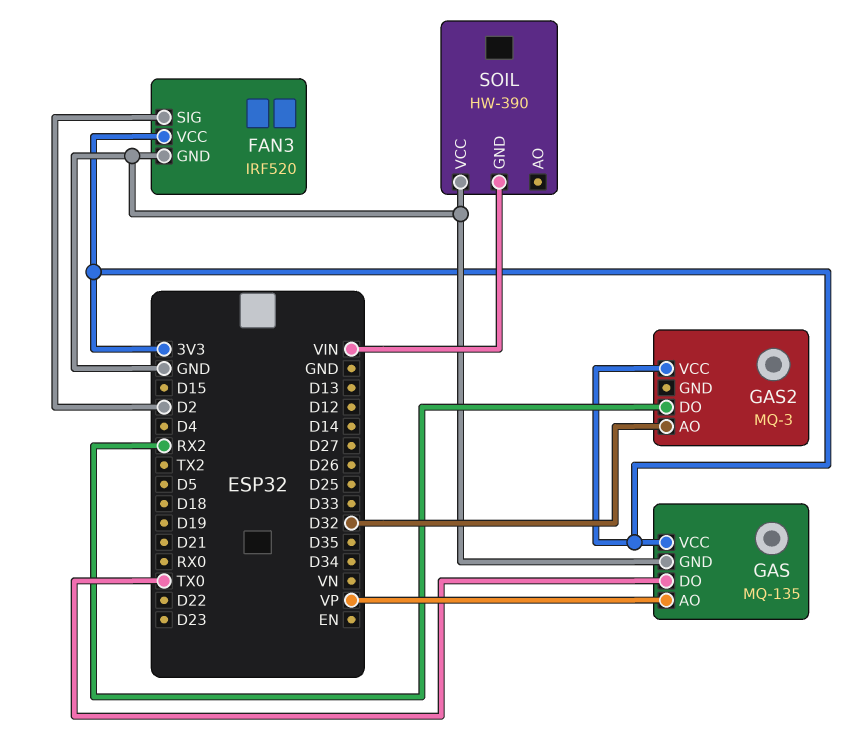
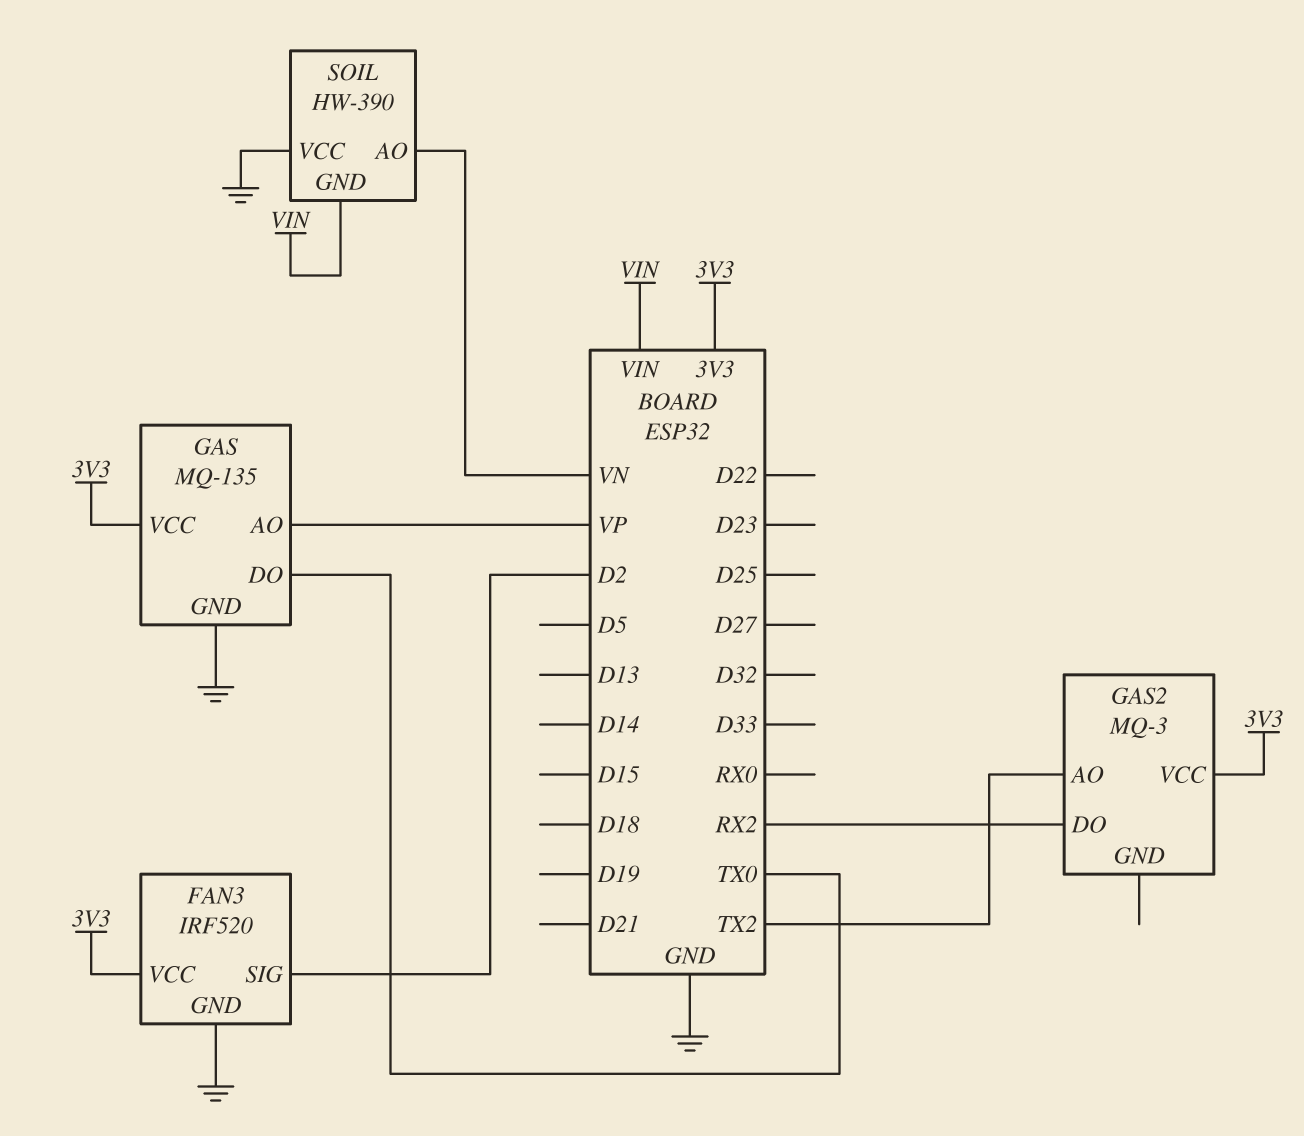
GAS2 pin AO: D32 -> TX2
SOIL pin AO: none -> VN

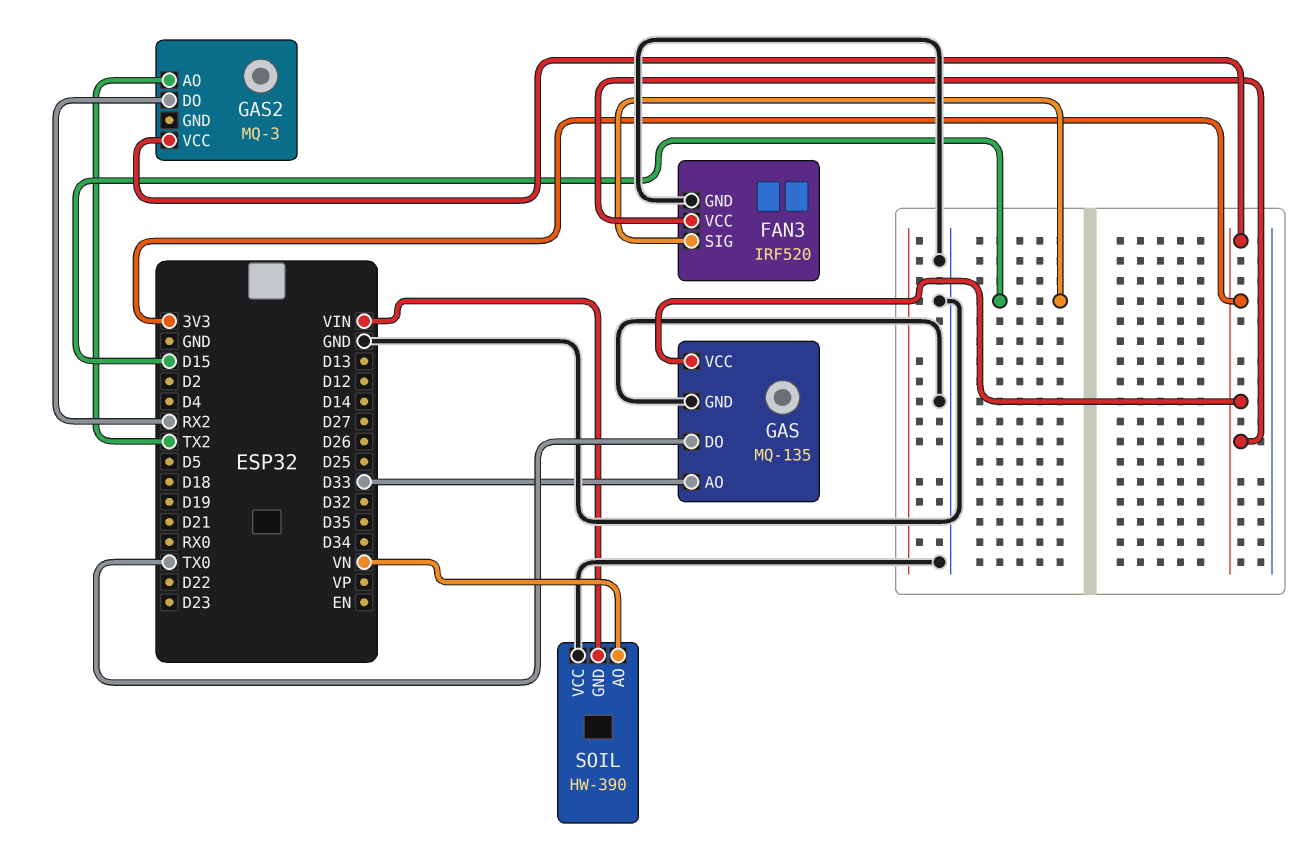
FAN3 pin SIG: D2 -> D15
GAS pin AO: VP -> D33

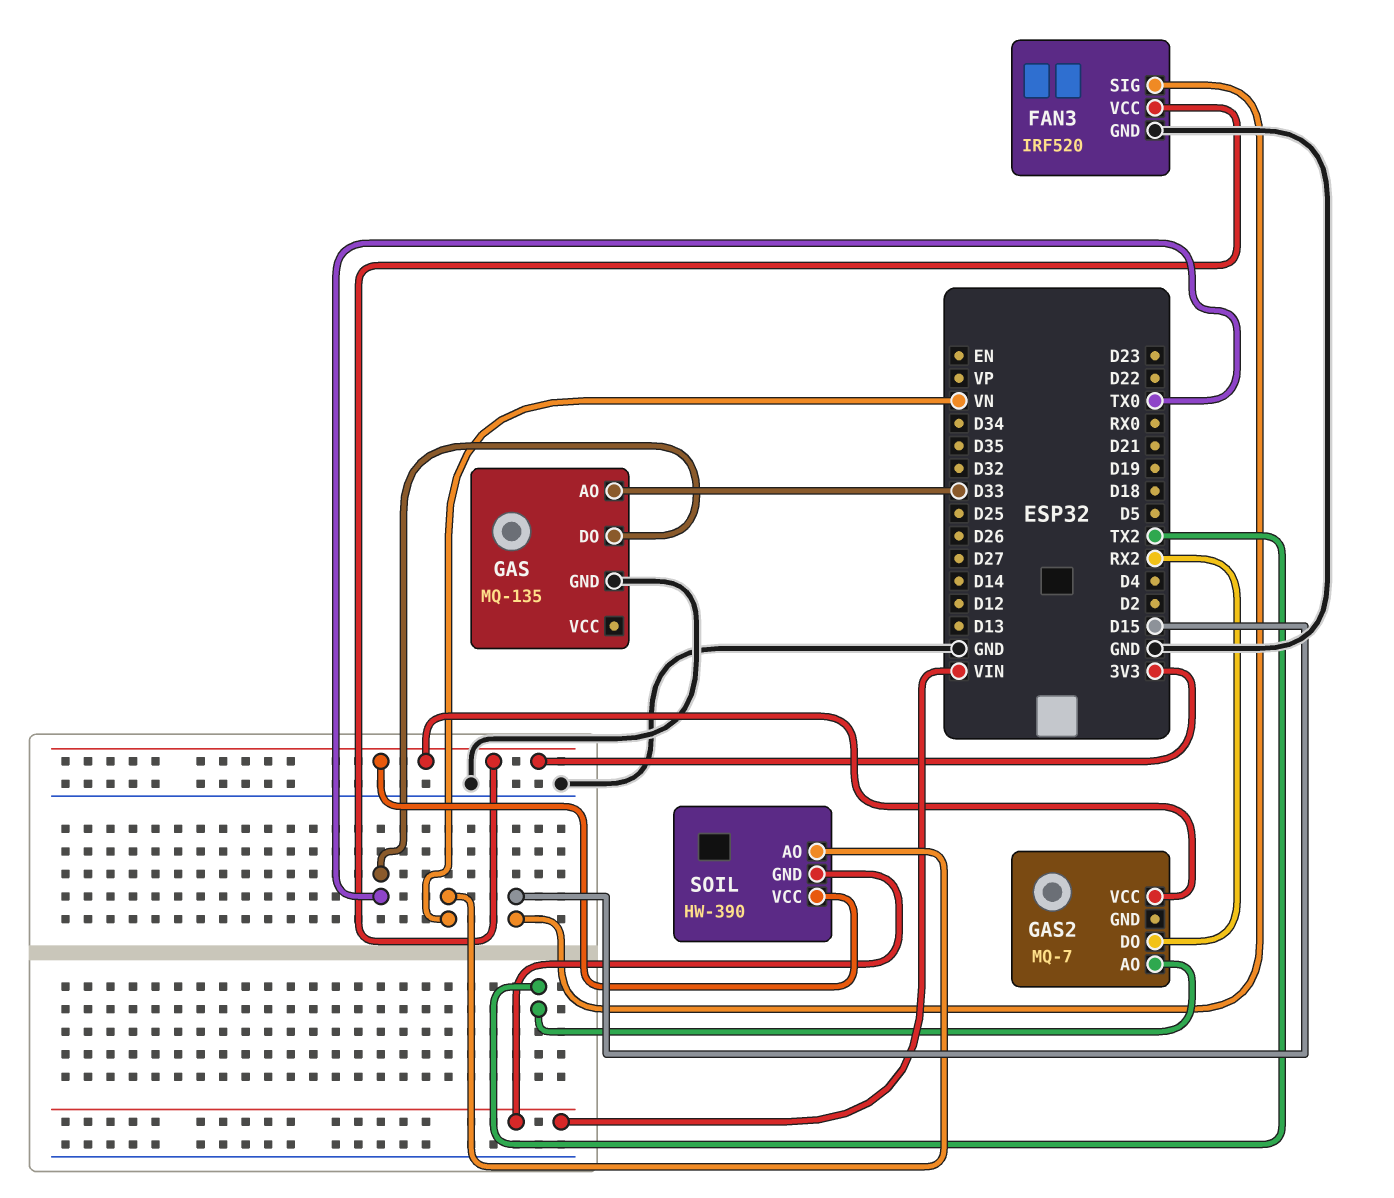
GAS pin VCC: 3V3 -> none
GAS2: MQ-3 -> MQ-7
SOIL pin VCC: GND -> 3V3

